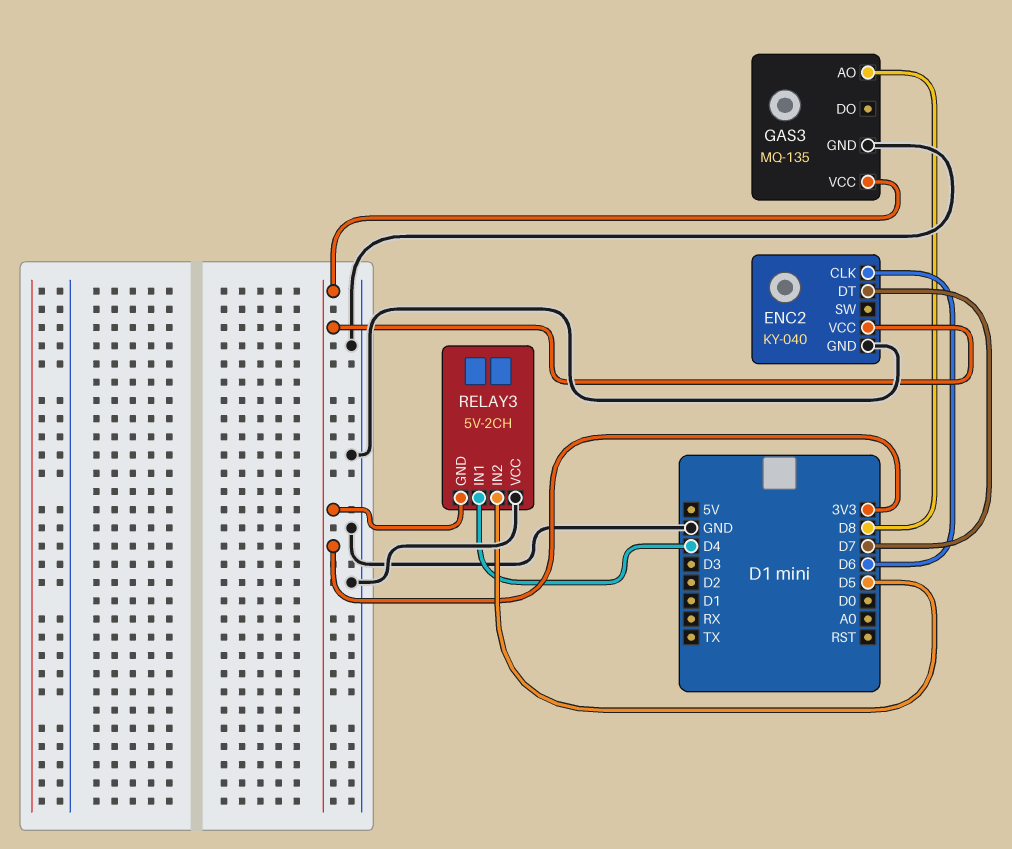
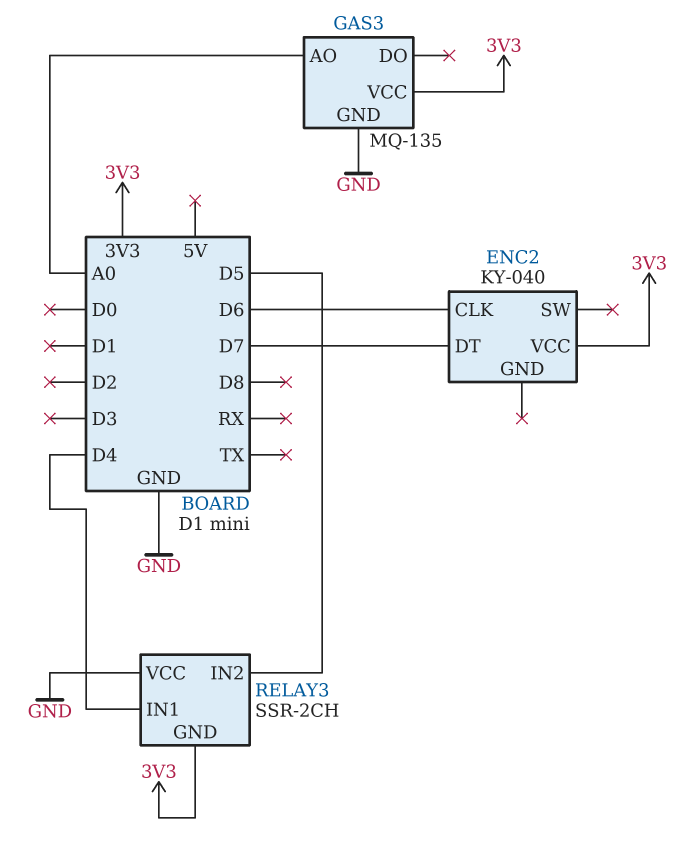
ENC2 pin GND: GND -> none
GAS3 pin AO: D8 -> A0
RELAY3: 5V-2CH -> SSR-2CH

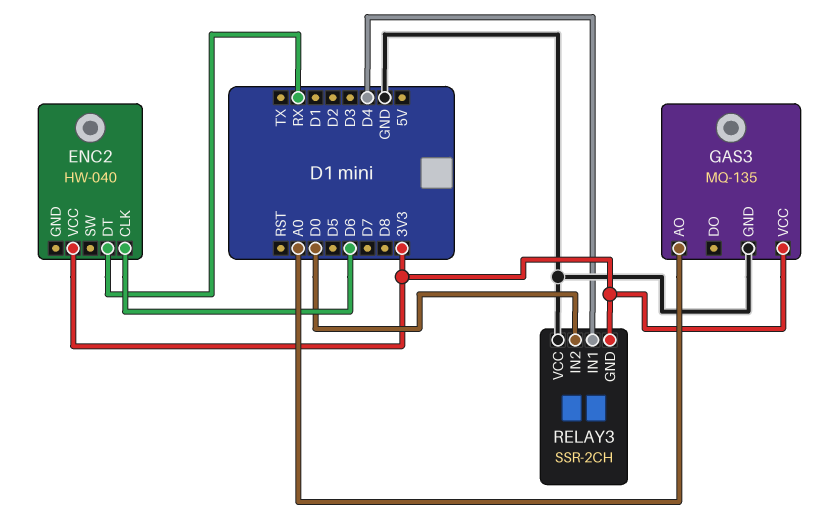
ENC2: KY-040 -> HW-040
ENC2 pin DT: D7 -> RX
RELAY3 pin IN2: D5 -> D0

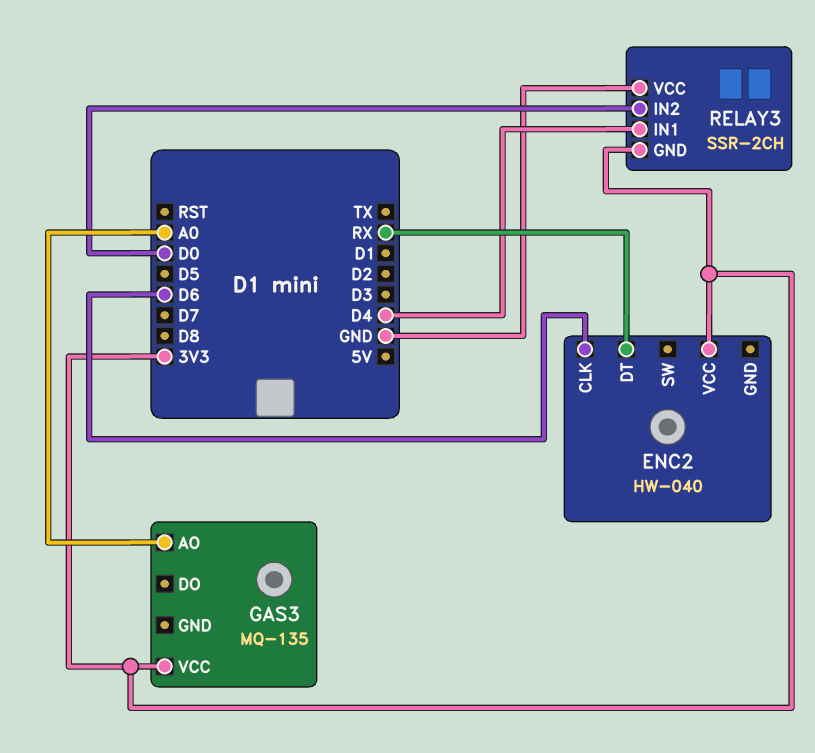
GAS3 pin GND: GND -> none

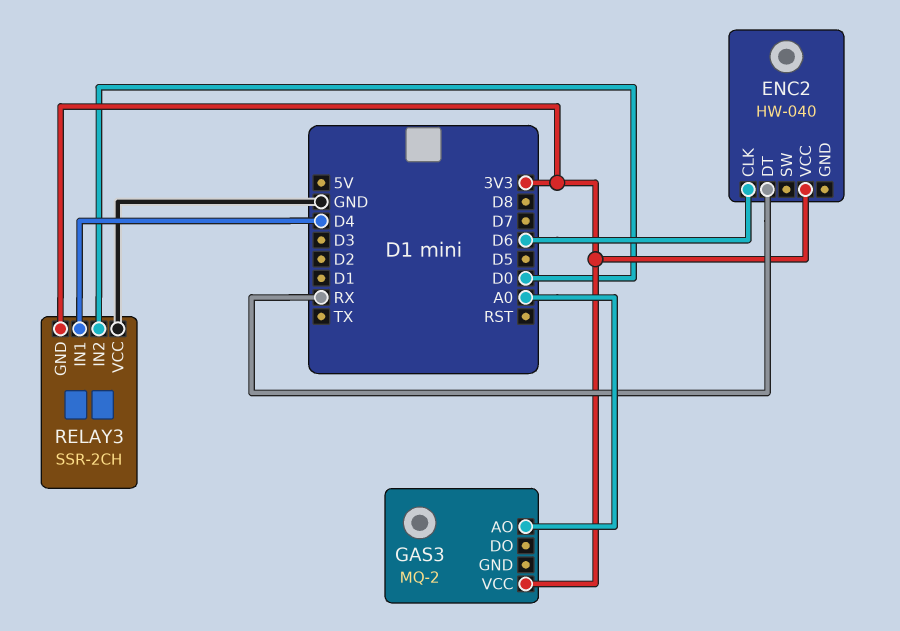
GAS3: MQ-135 -> MQ-2

